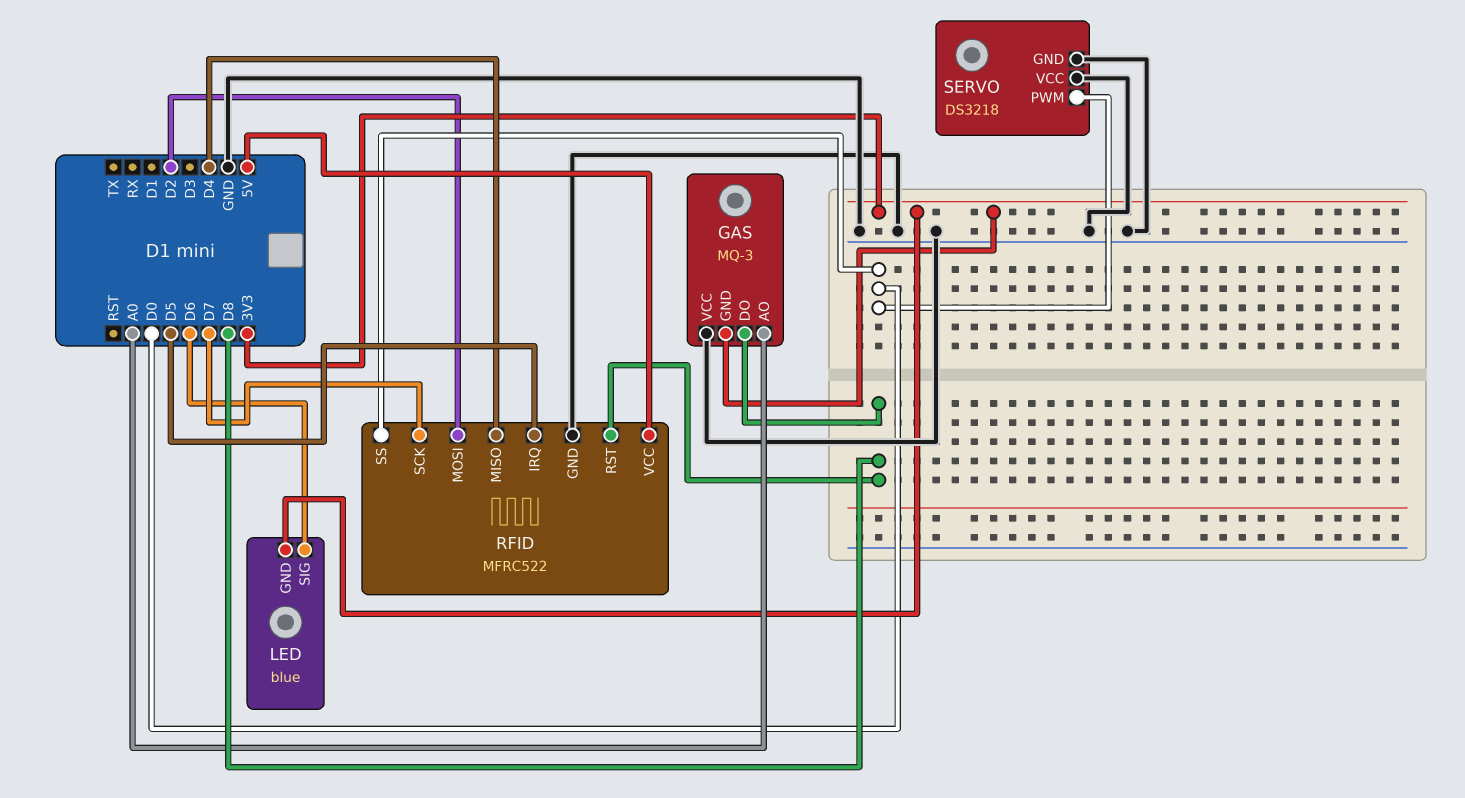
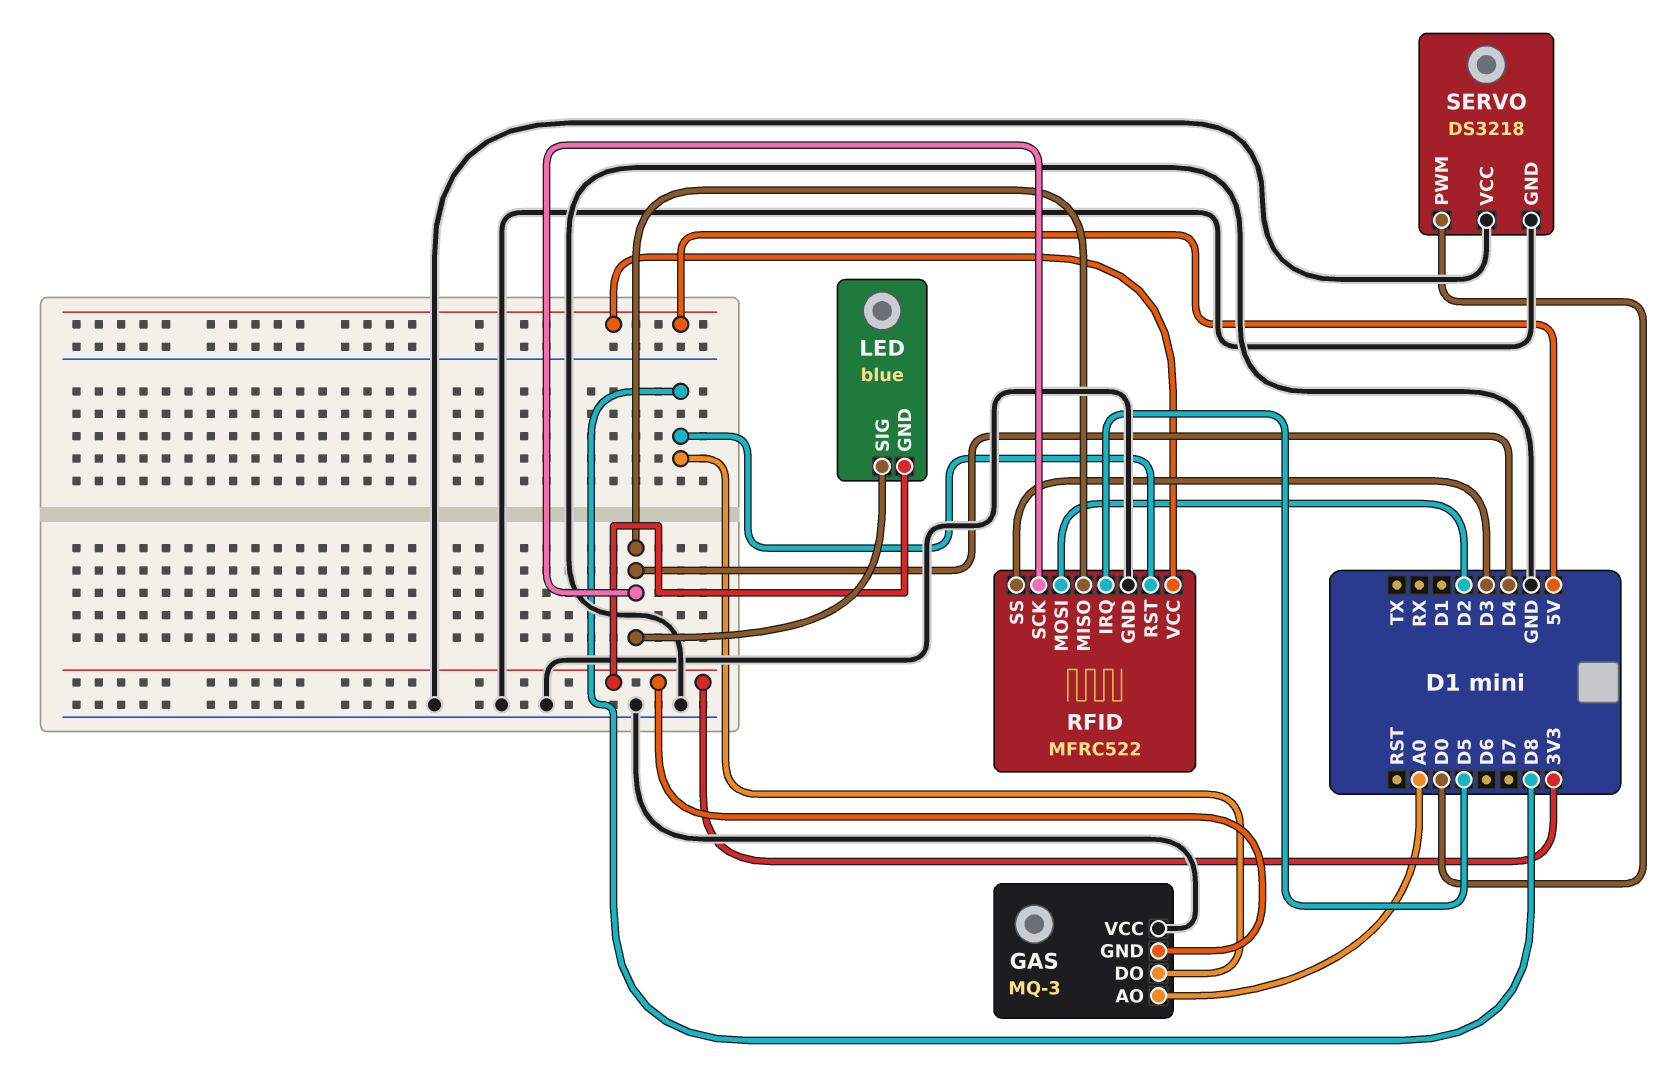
LED pin SIG: D6 -> D4
RFID pin SCK: D7 -> D4
RFID pin SS: D0 -> D3

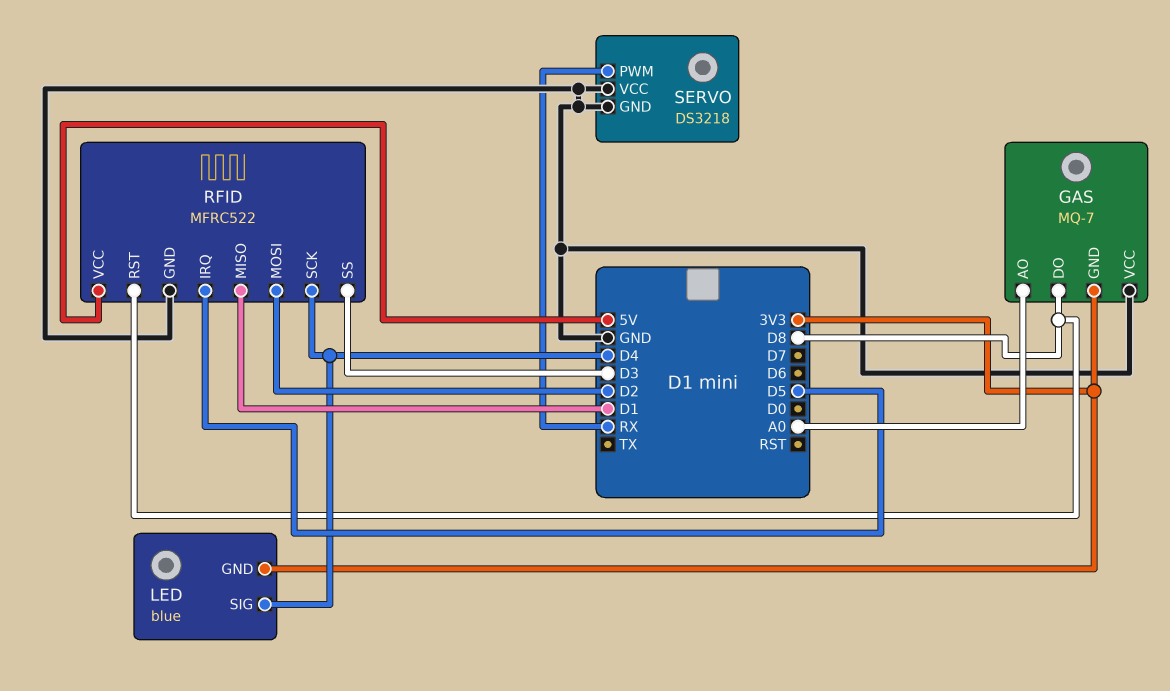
GAS: MQ-3 -> MQ-7
RFID pin MISO: D4 -> D1
SERVO pin PWM: D0 -> RX

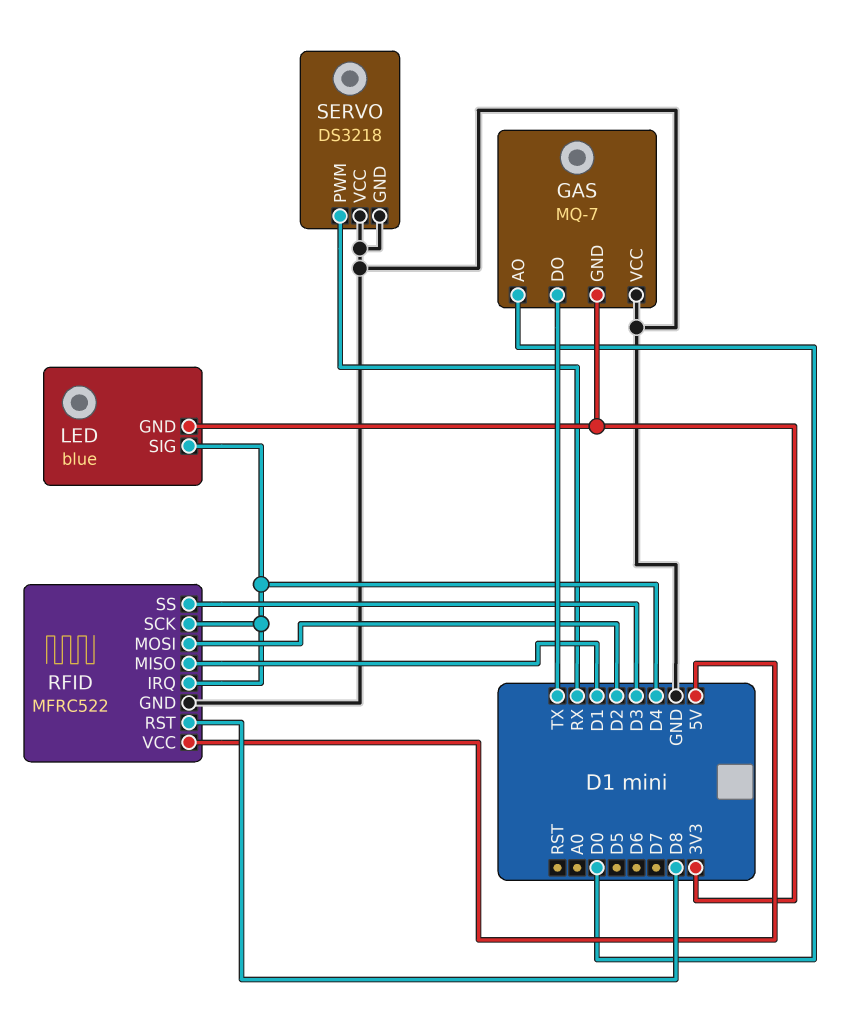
GAS pin AO: A0 -> D0
GAS pin DO: D8 -> TX
RFID pin IRQ: D5 -> D4

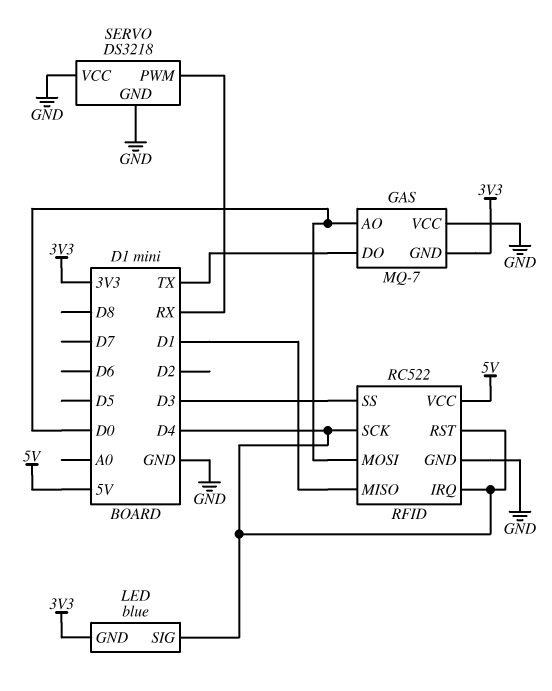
RFID: MFRC522 -> RC522
RFID pin MOSI: D2 -> D0
RFID pin RST: D8 -> D4

